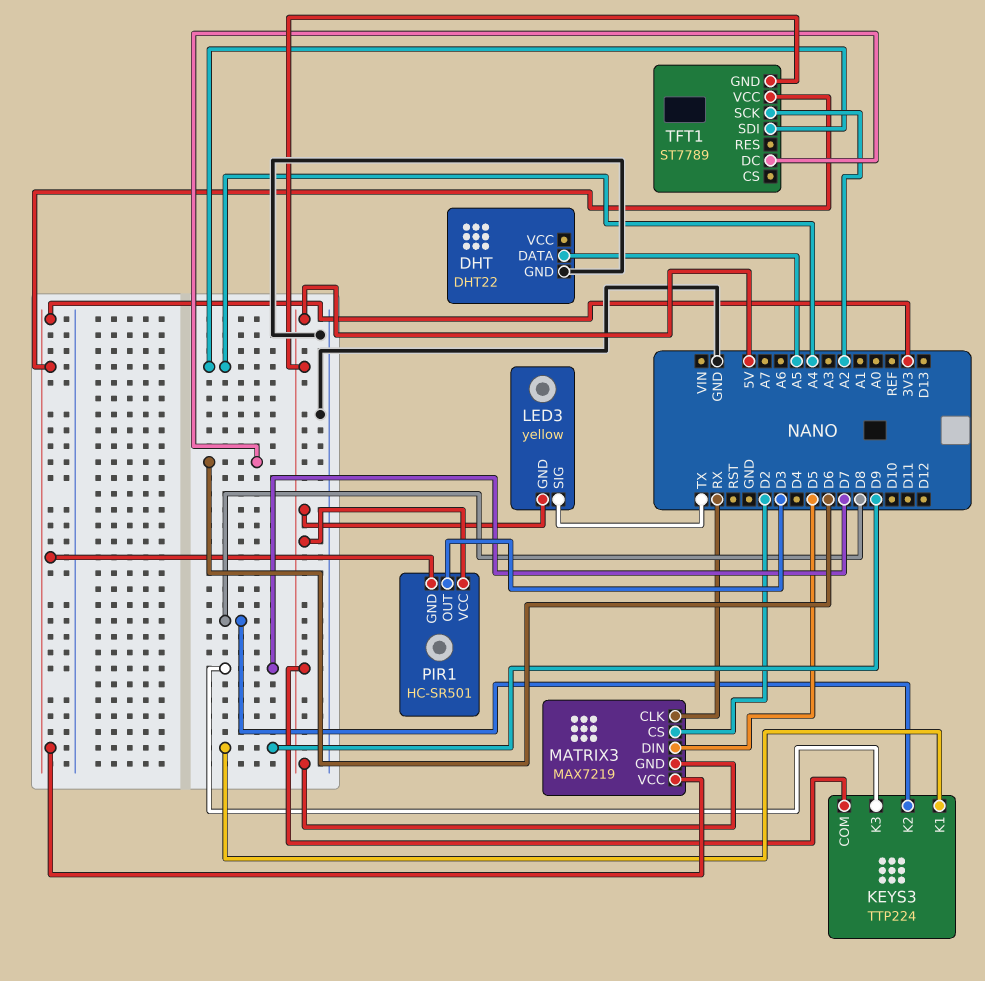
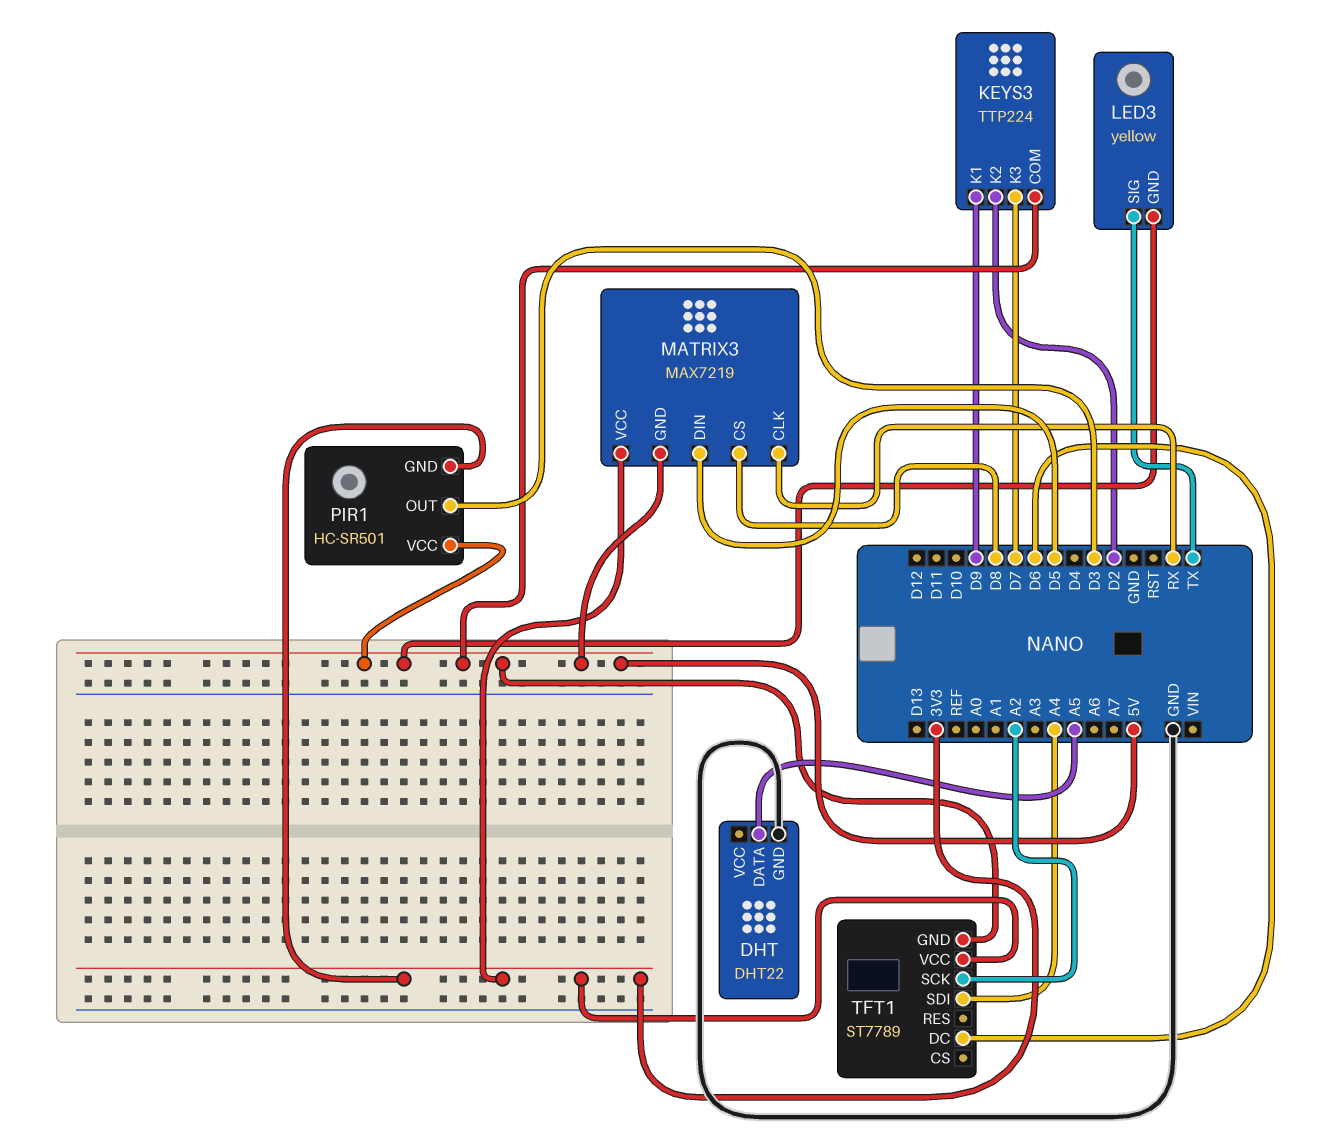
KEYS3 pin K2: D8 -> D2
MATRIX3 pin CS: D2 -> D8

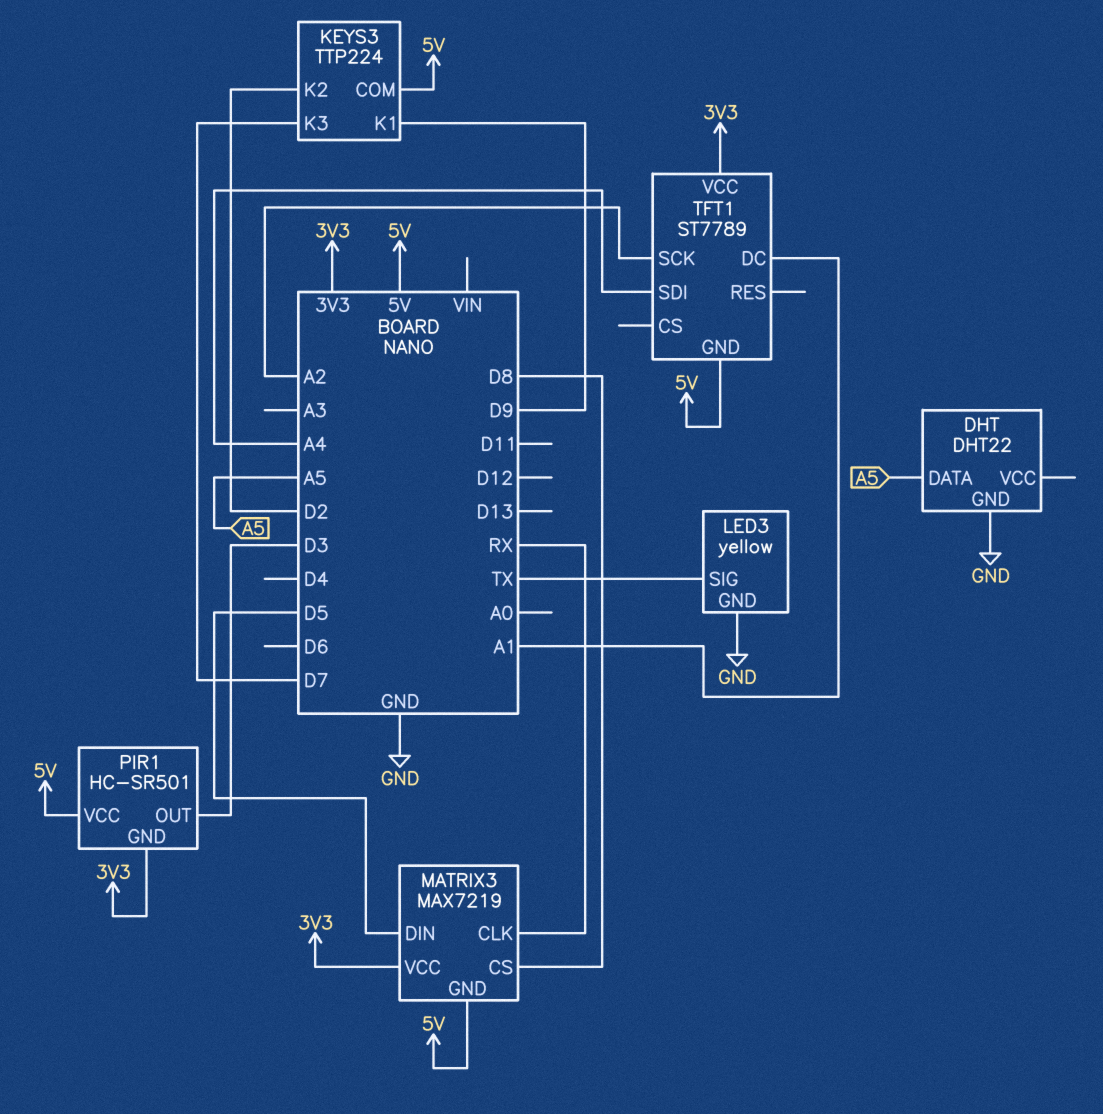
LED3 pin GND: 5V -> GND
TFT1 pin DC: D6 -> A1

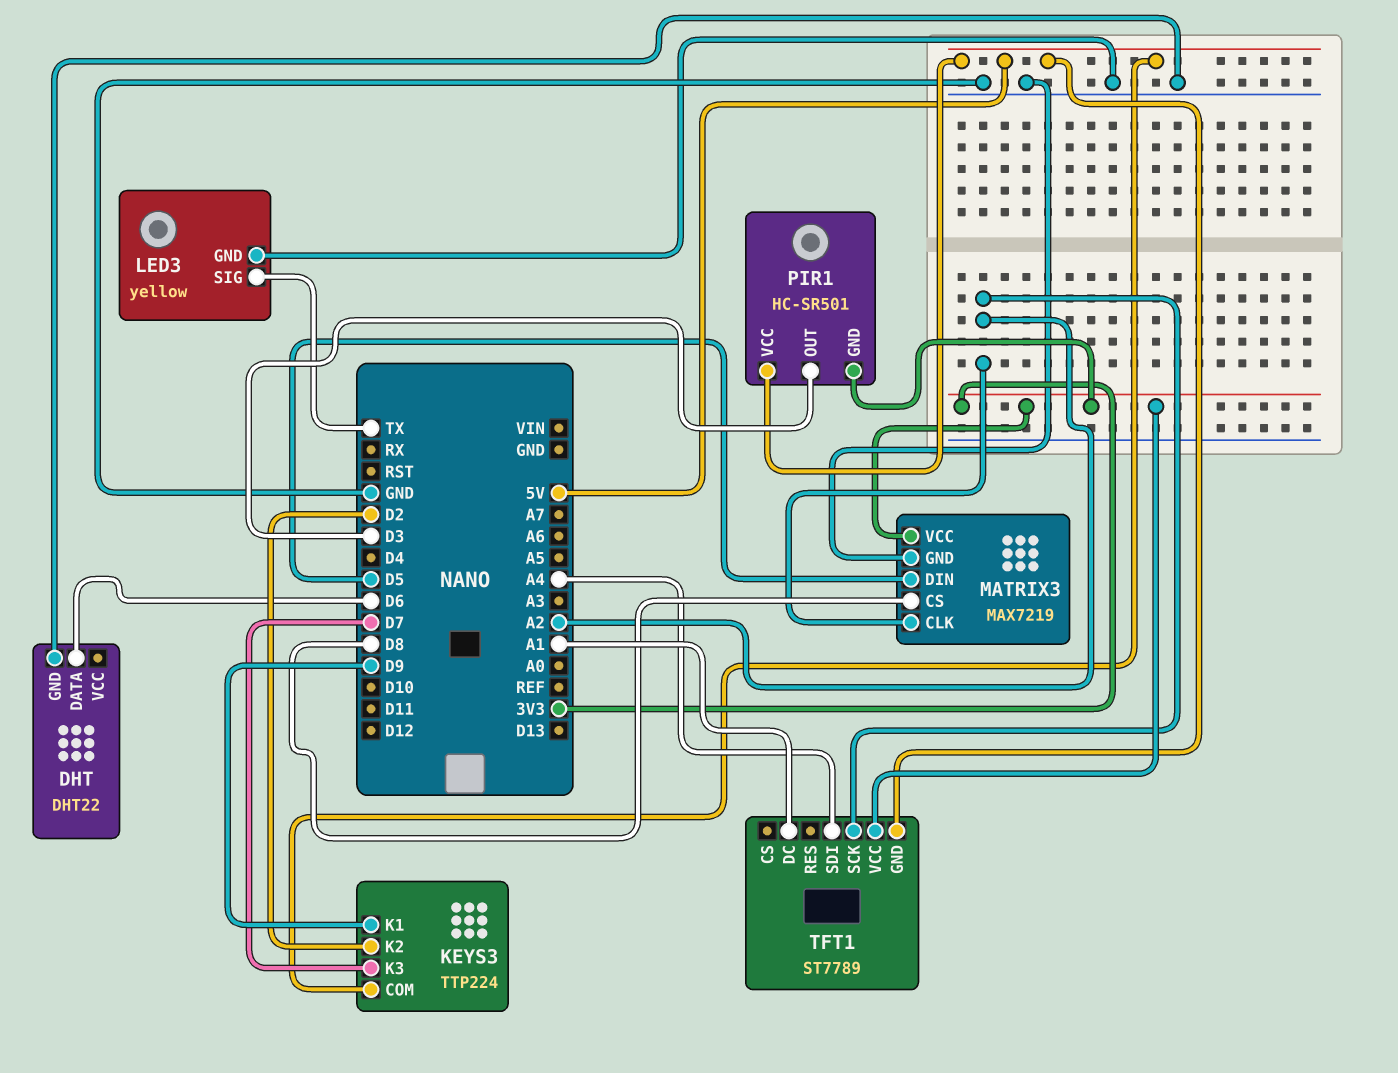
DHT pin DATA: A5 -> D6
MATRIX3 pin CLK: RX -> A2
MATRIX3 pin GND: 5V -> GND

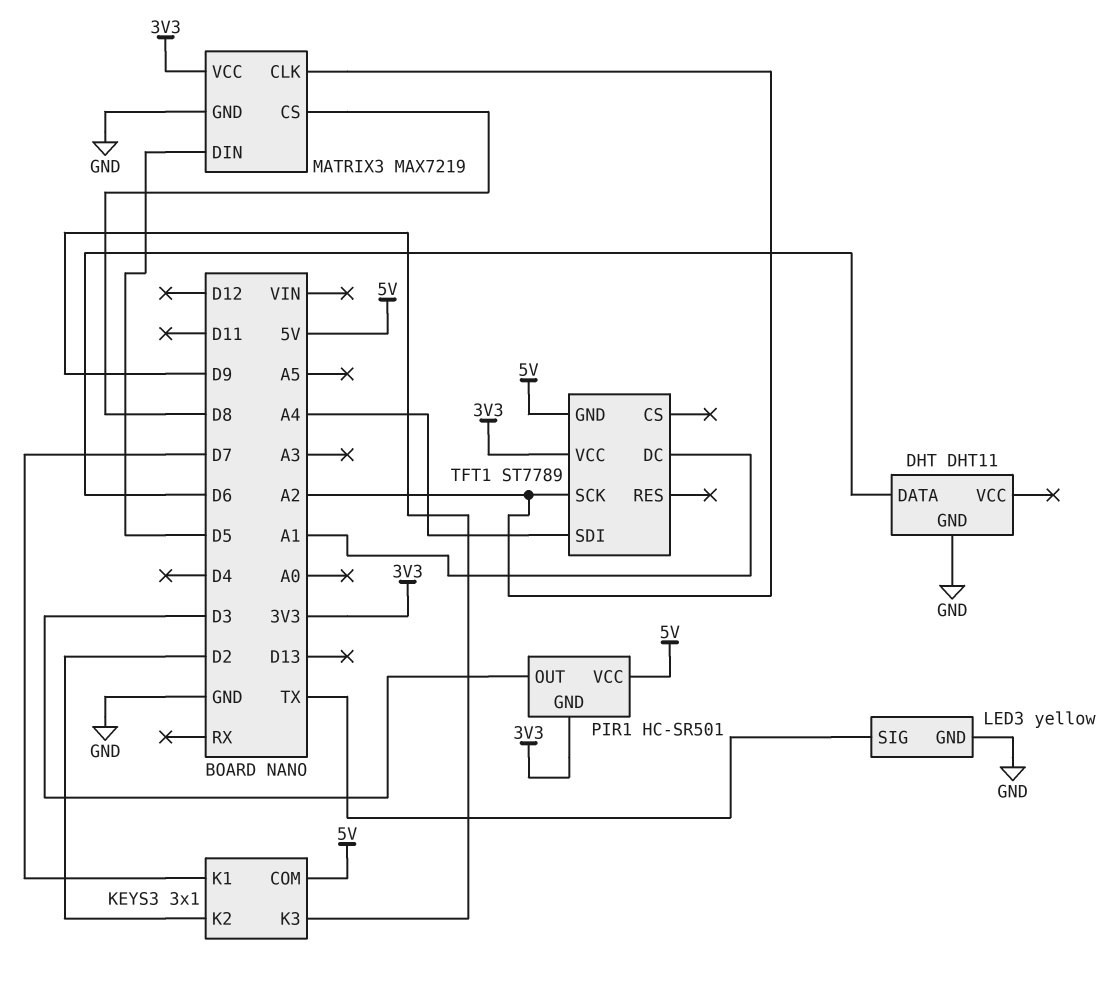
DHT: DHT22 -> DHT11
KEYS3: TTP224 -> 3x1
KEYS3 pin K1: D9 -> D7
KEYS3 pin K3: D7 -> D9

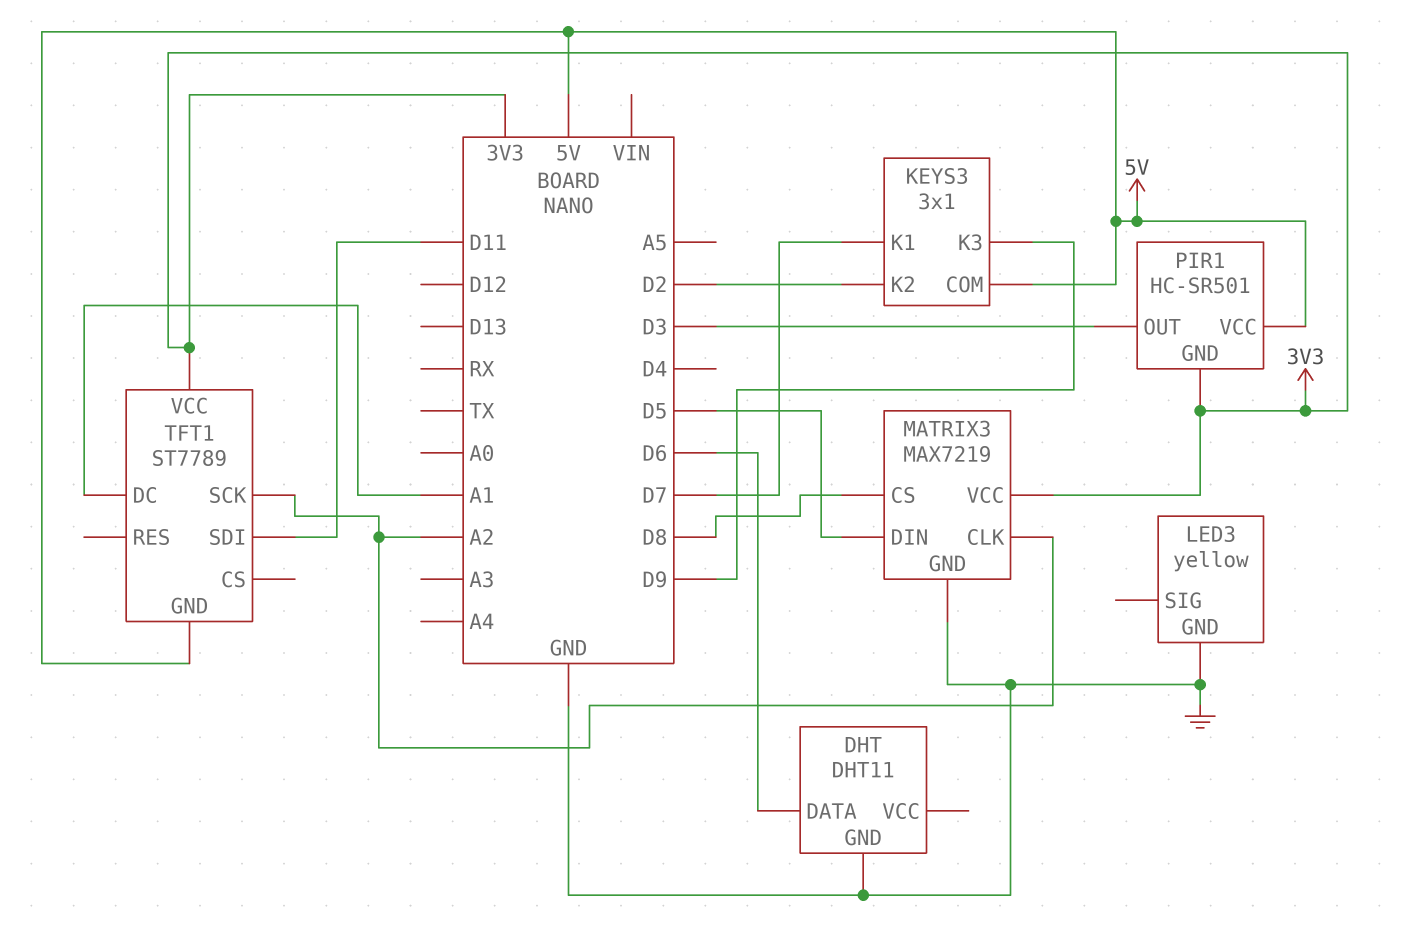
LED3 pin SIG: TX -> none
TFT1 pin SDI: A4 -> D11

